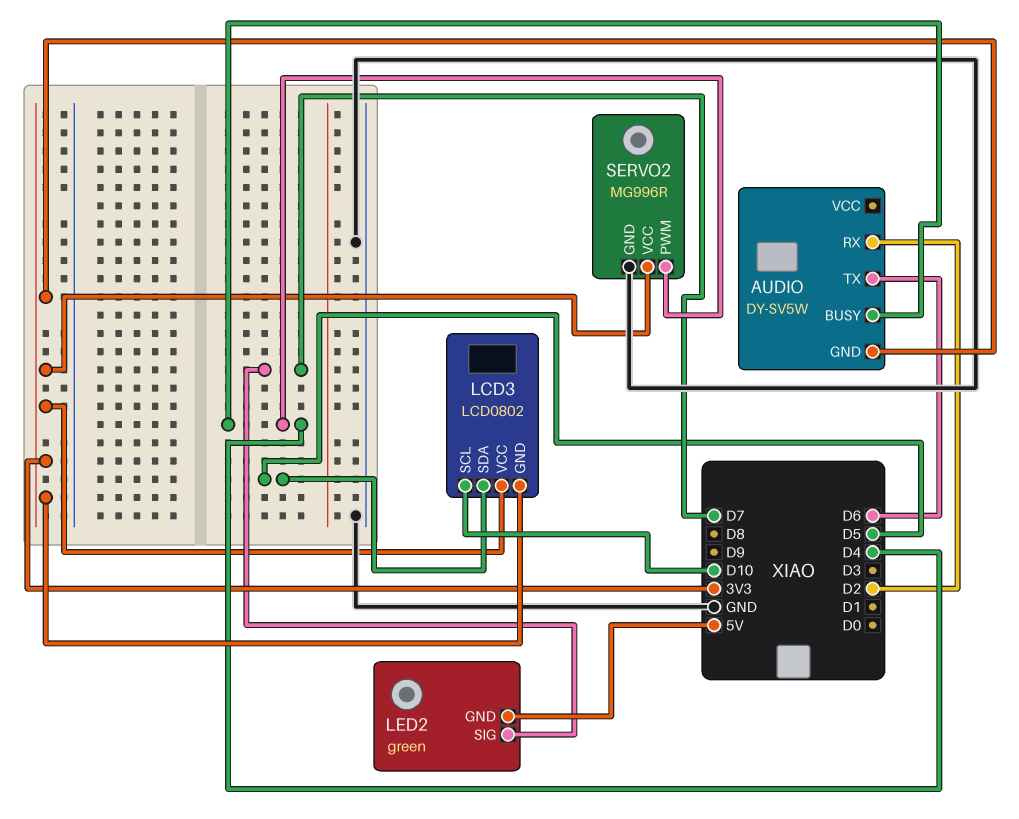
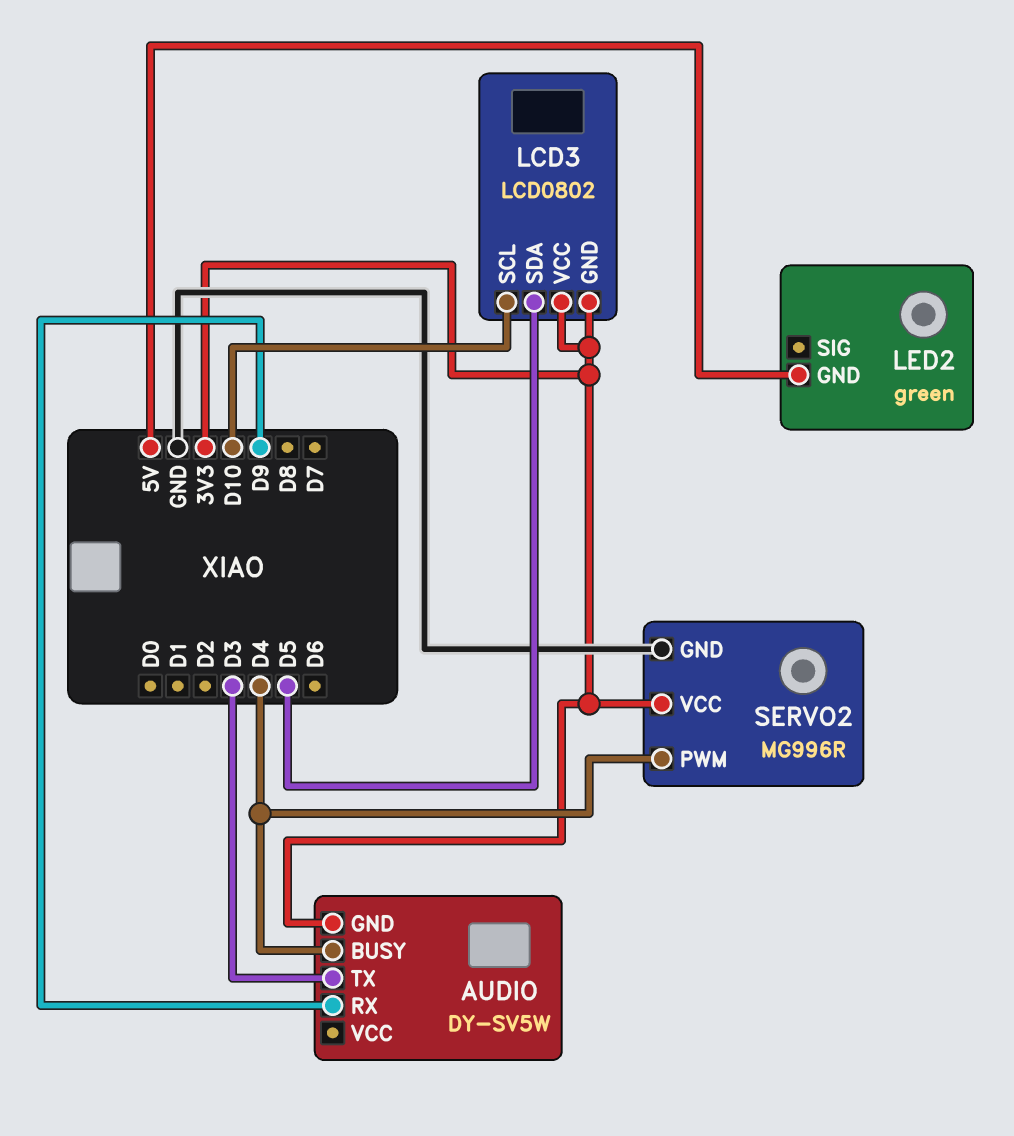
AUDIO pin RX: D2 -> D9
AUDIO pin TX: D6 -> D3
LED2 pin SIG: D7 -> none

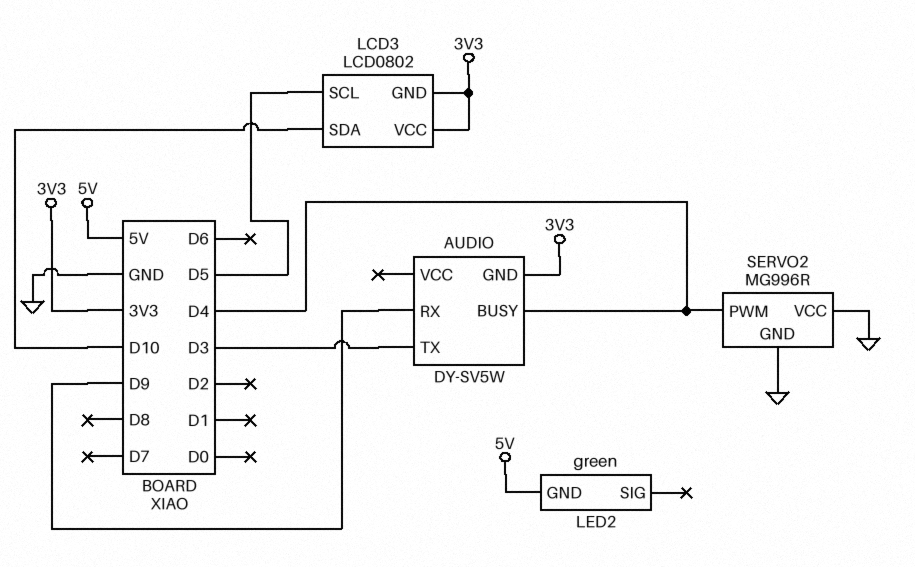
LCD3 pin SCL: D10 -> D5
LCD3 pin SDA: D5 -> D10
SERVO2 pin VCC: 3V3 -> GND

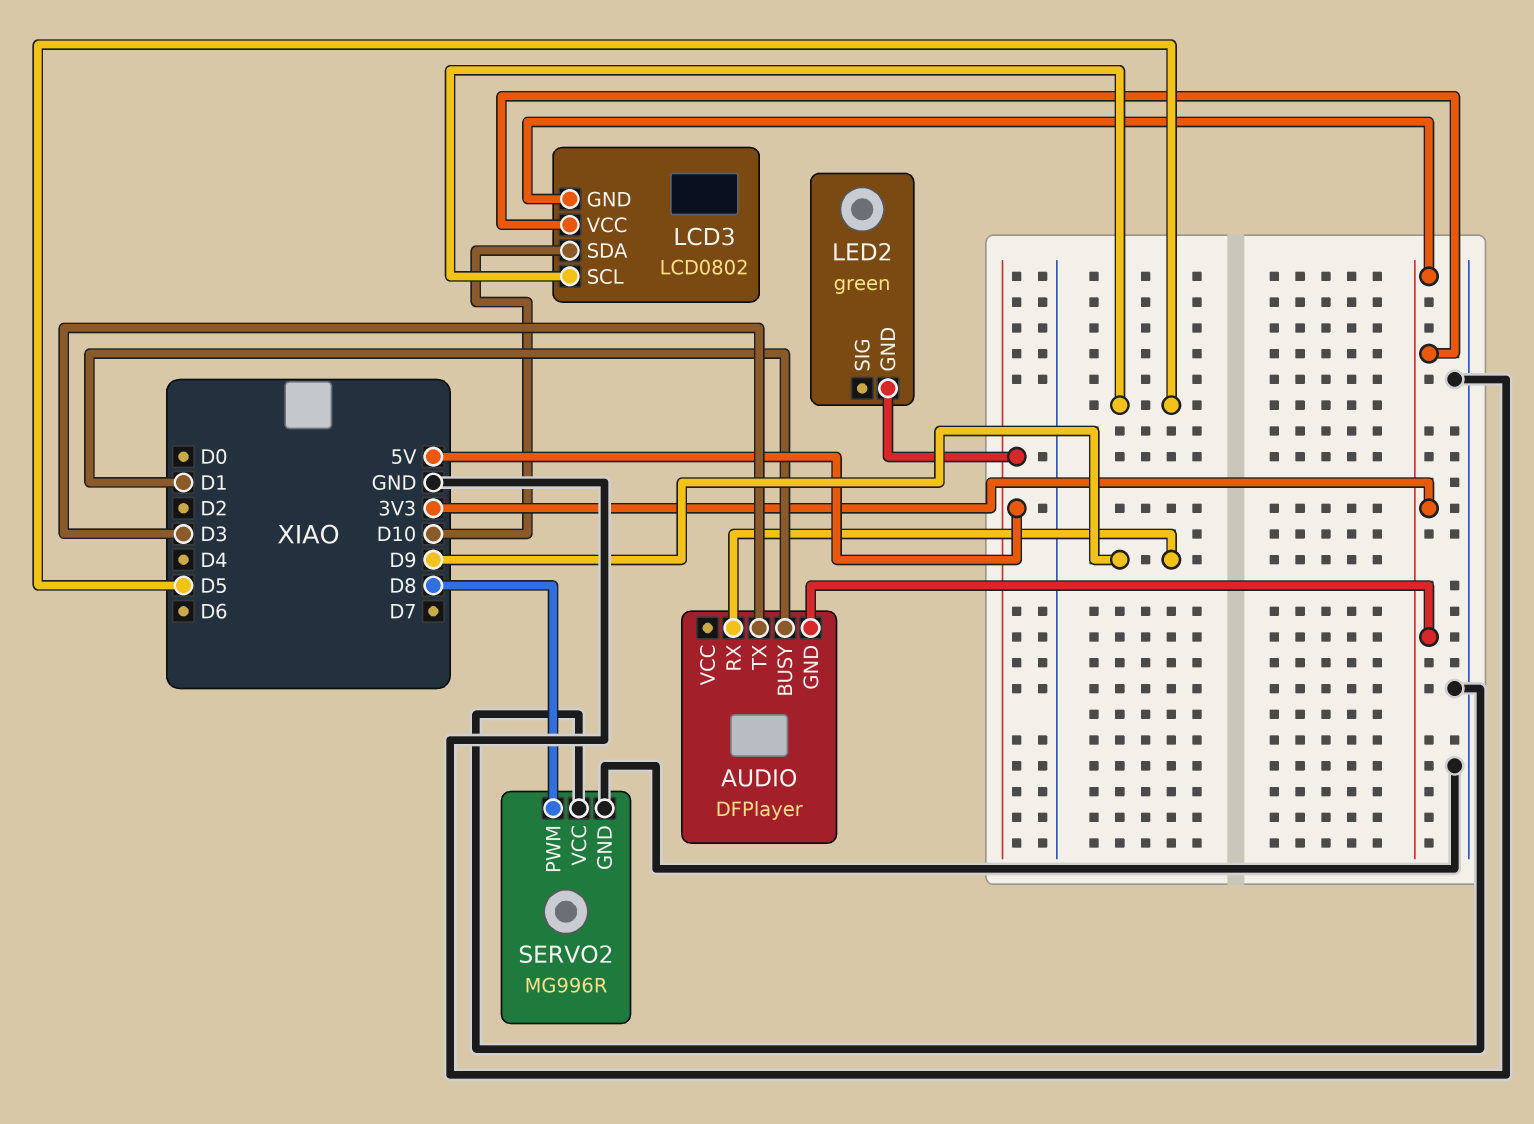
AUDIO: DY-SV5W -> DFPlayer
AUDIO pin BUSY: D4 -> D1
SERVO2 pin PWM: D4 -> D8

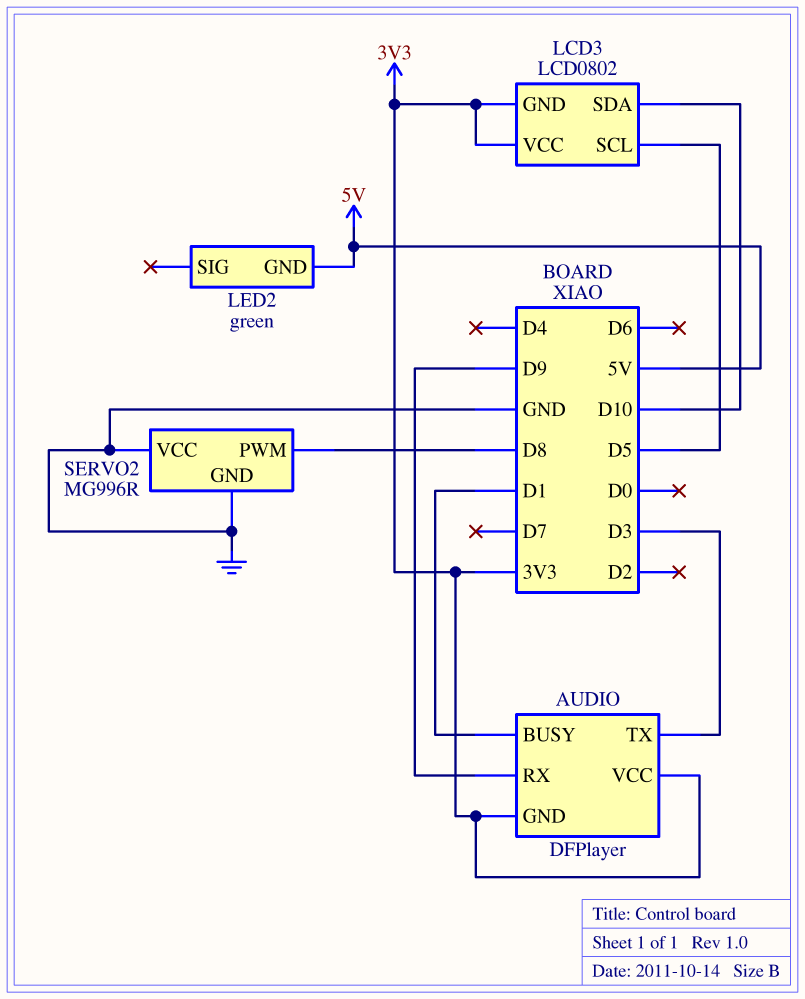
AUDIO pin VCC: none -> 3V3

